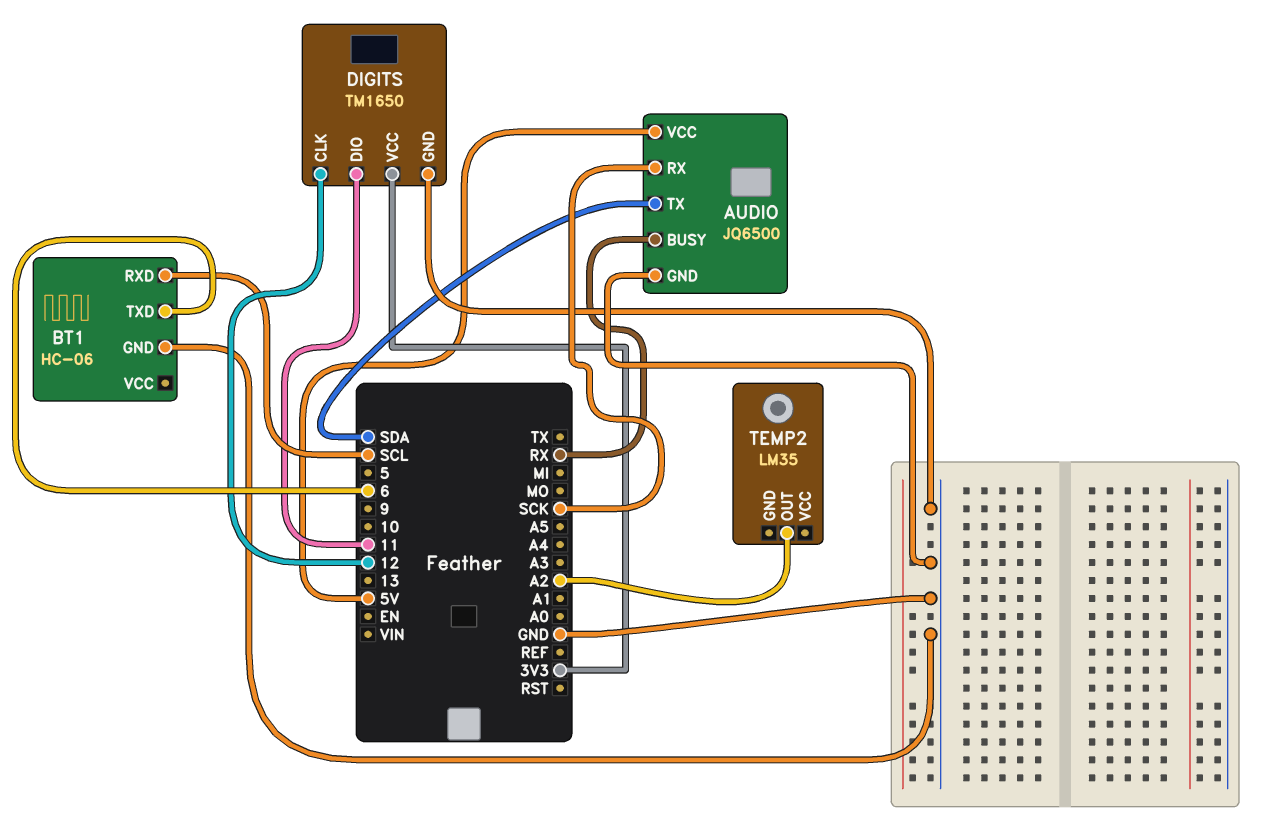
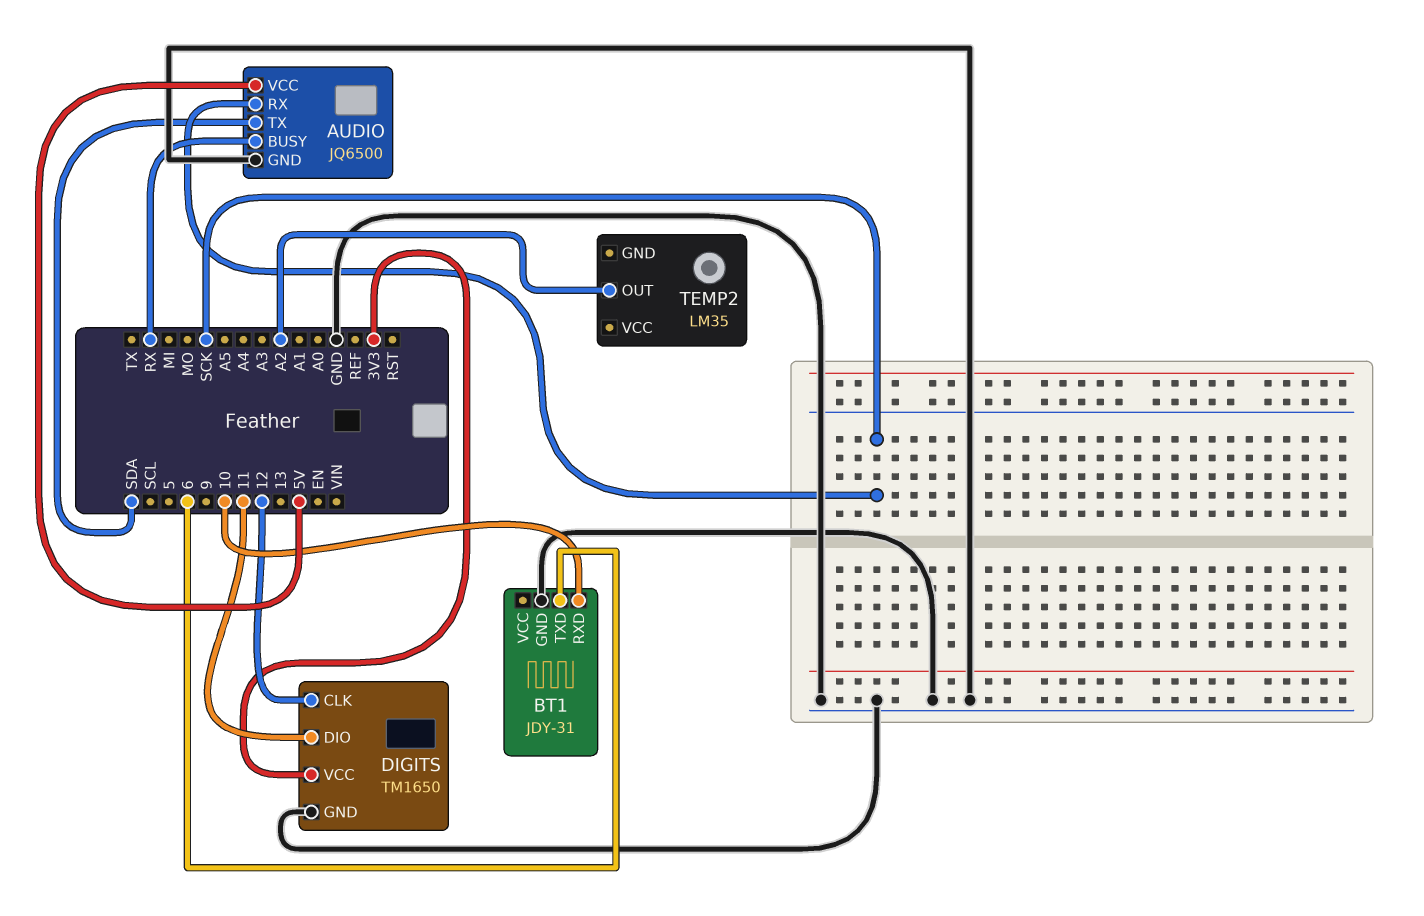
BT1: HC-06 -> JDY-31
BT1 pin RXD: SCL -> 10

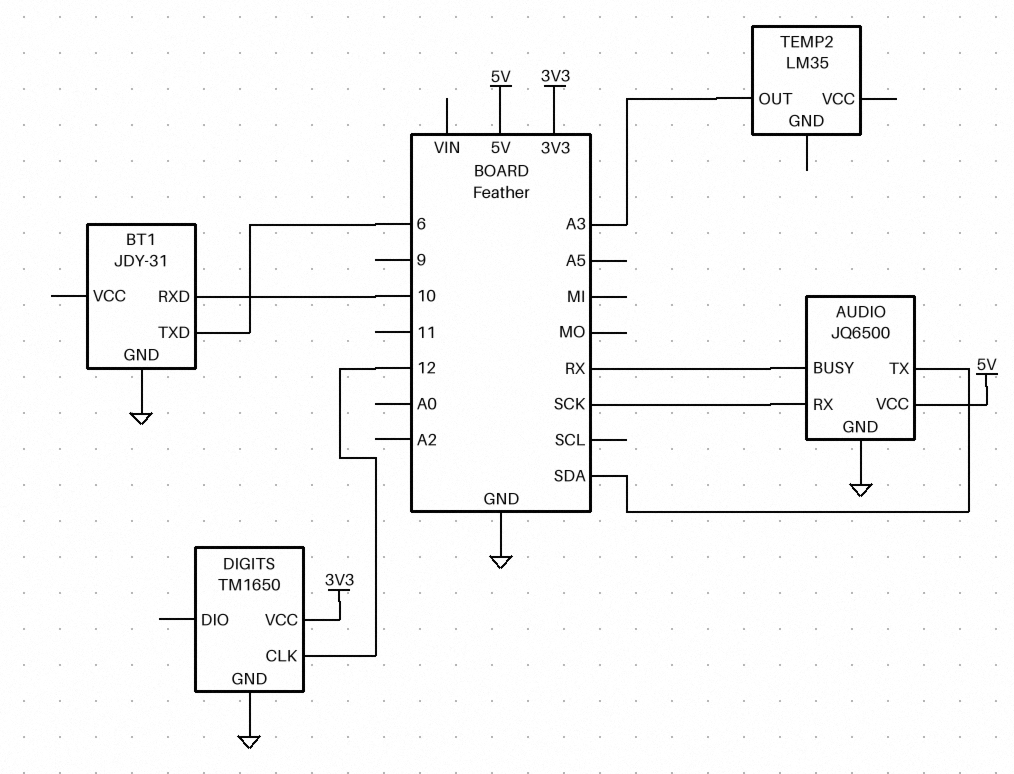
DIGITS pin DIO: 11 -> none
TEMP2 pin OUT: A2 -> A3

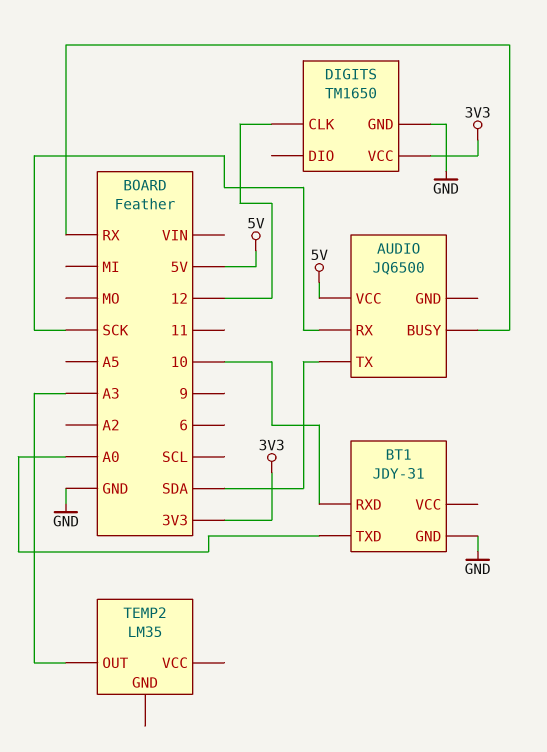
AUDIO pin GND: GND -> none
BT1 pin TXD: 6 -> A0

